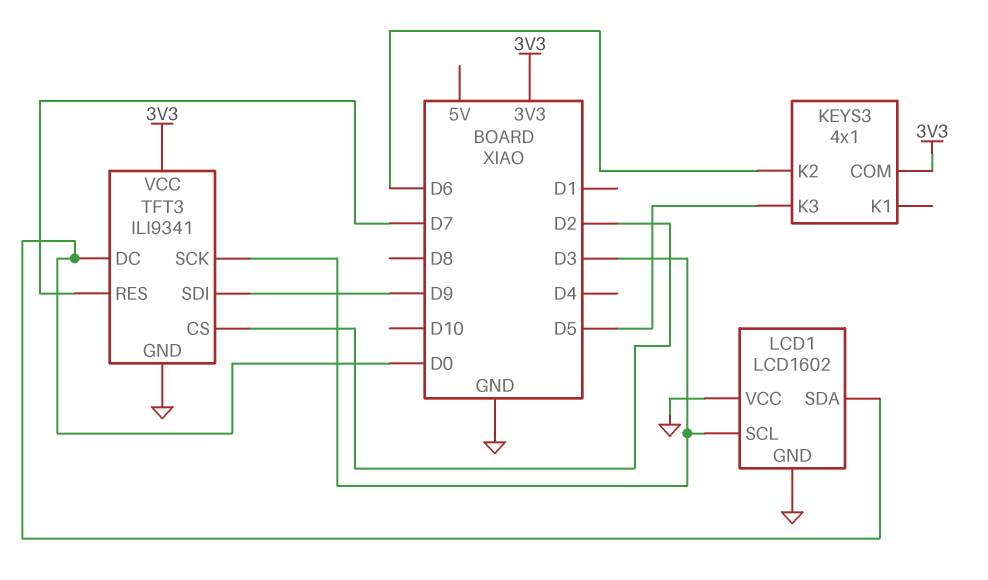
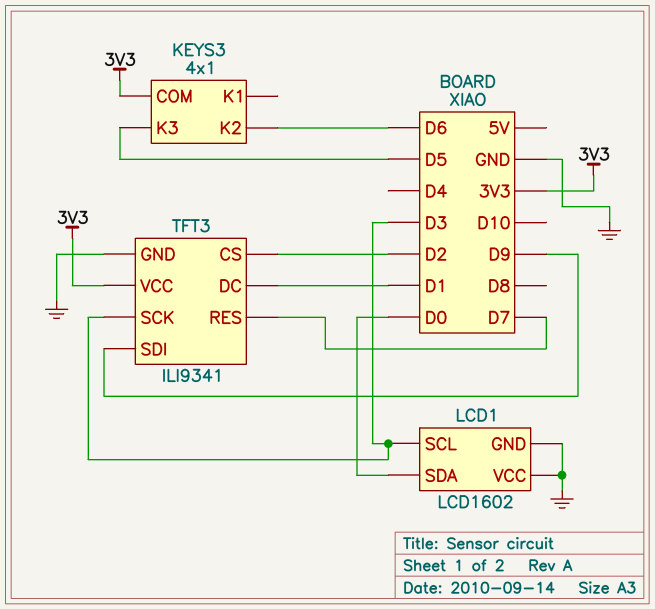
TFT3 pin DC: D0 -> D1

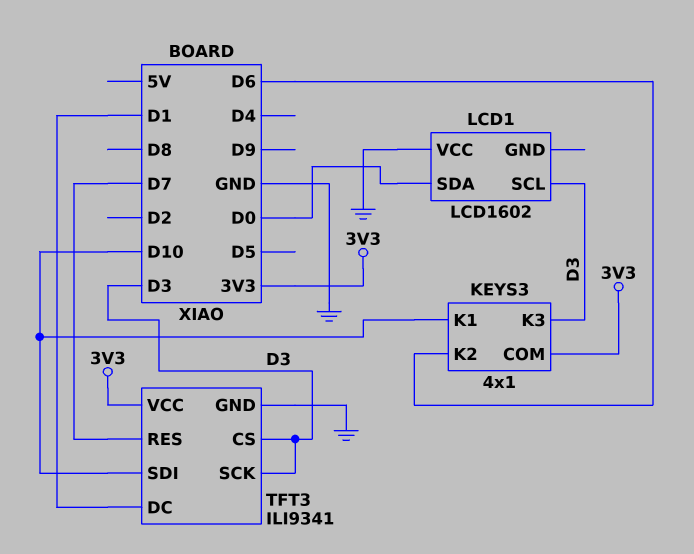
KEYS3 pin K1: none -> D10
KEYS3 pin K3: D5 -> D3
LCD1 pin GND: GND -> none
TFT3 pin CS: D2 -> D3
TFT3 pin SDI: D9 -> D10

